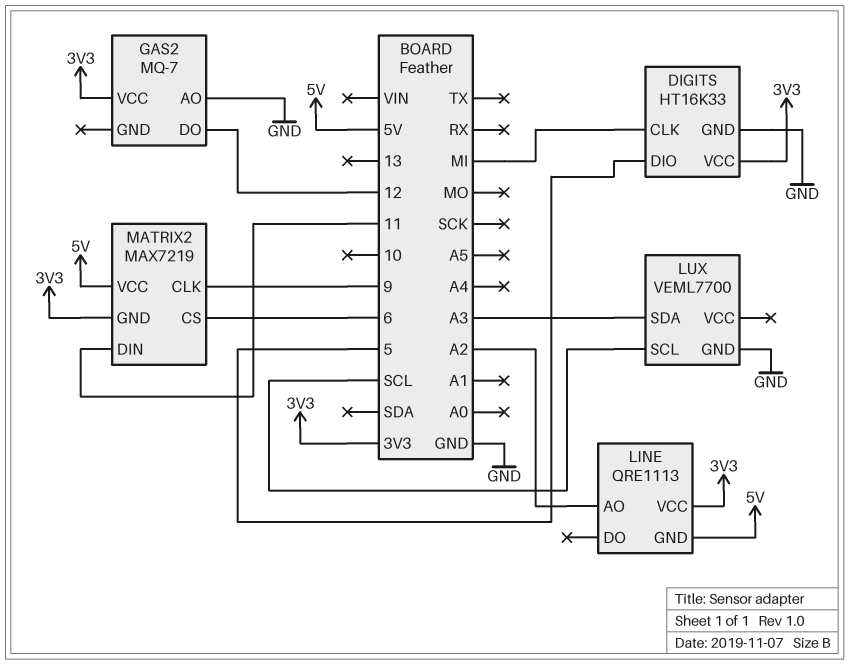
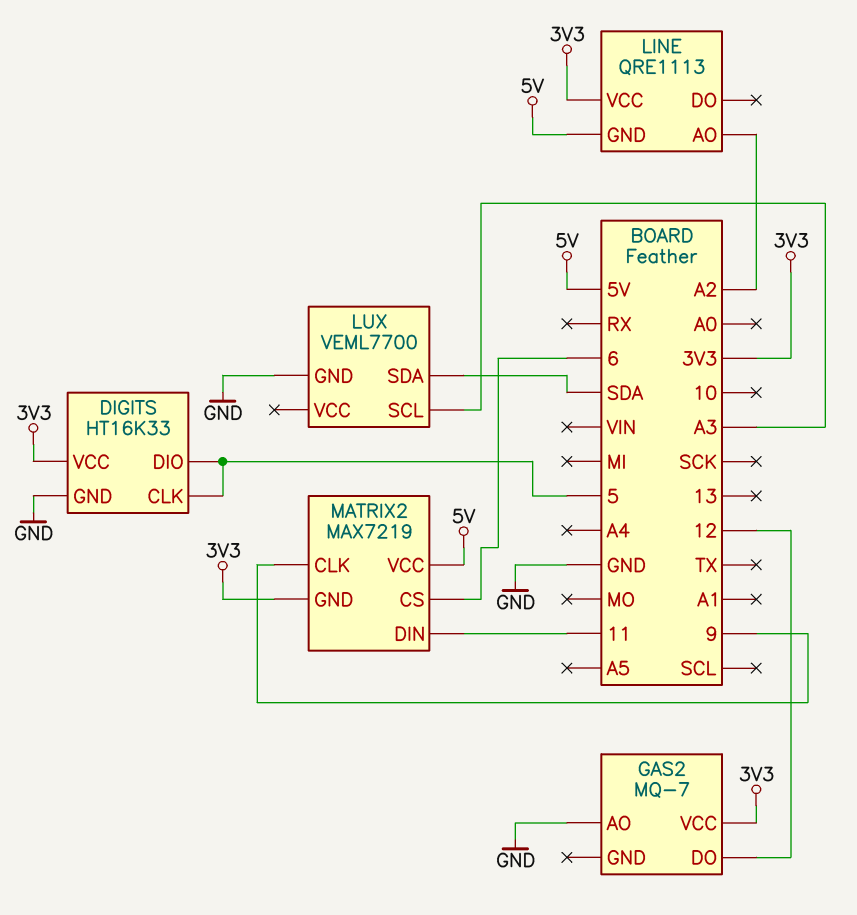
DIGITS pin CLK: MI -> 5
LUX pin SCL: SCL -> A3
LUX pin SDA: A3 -> SDA

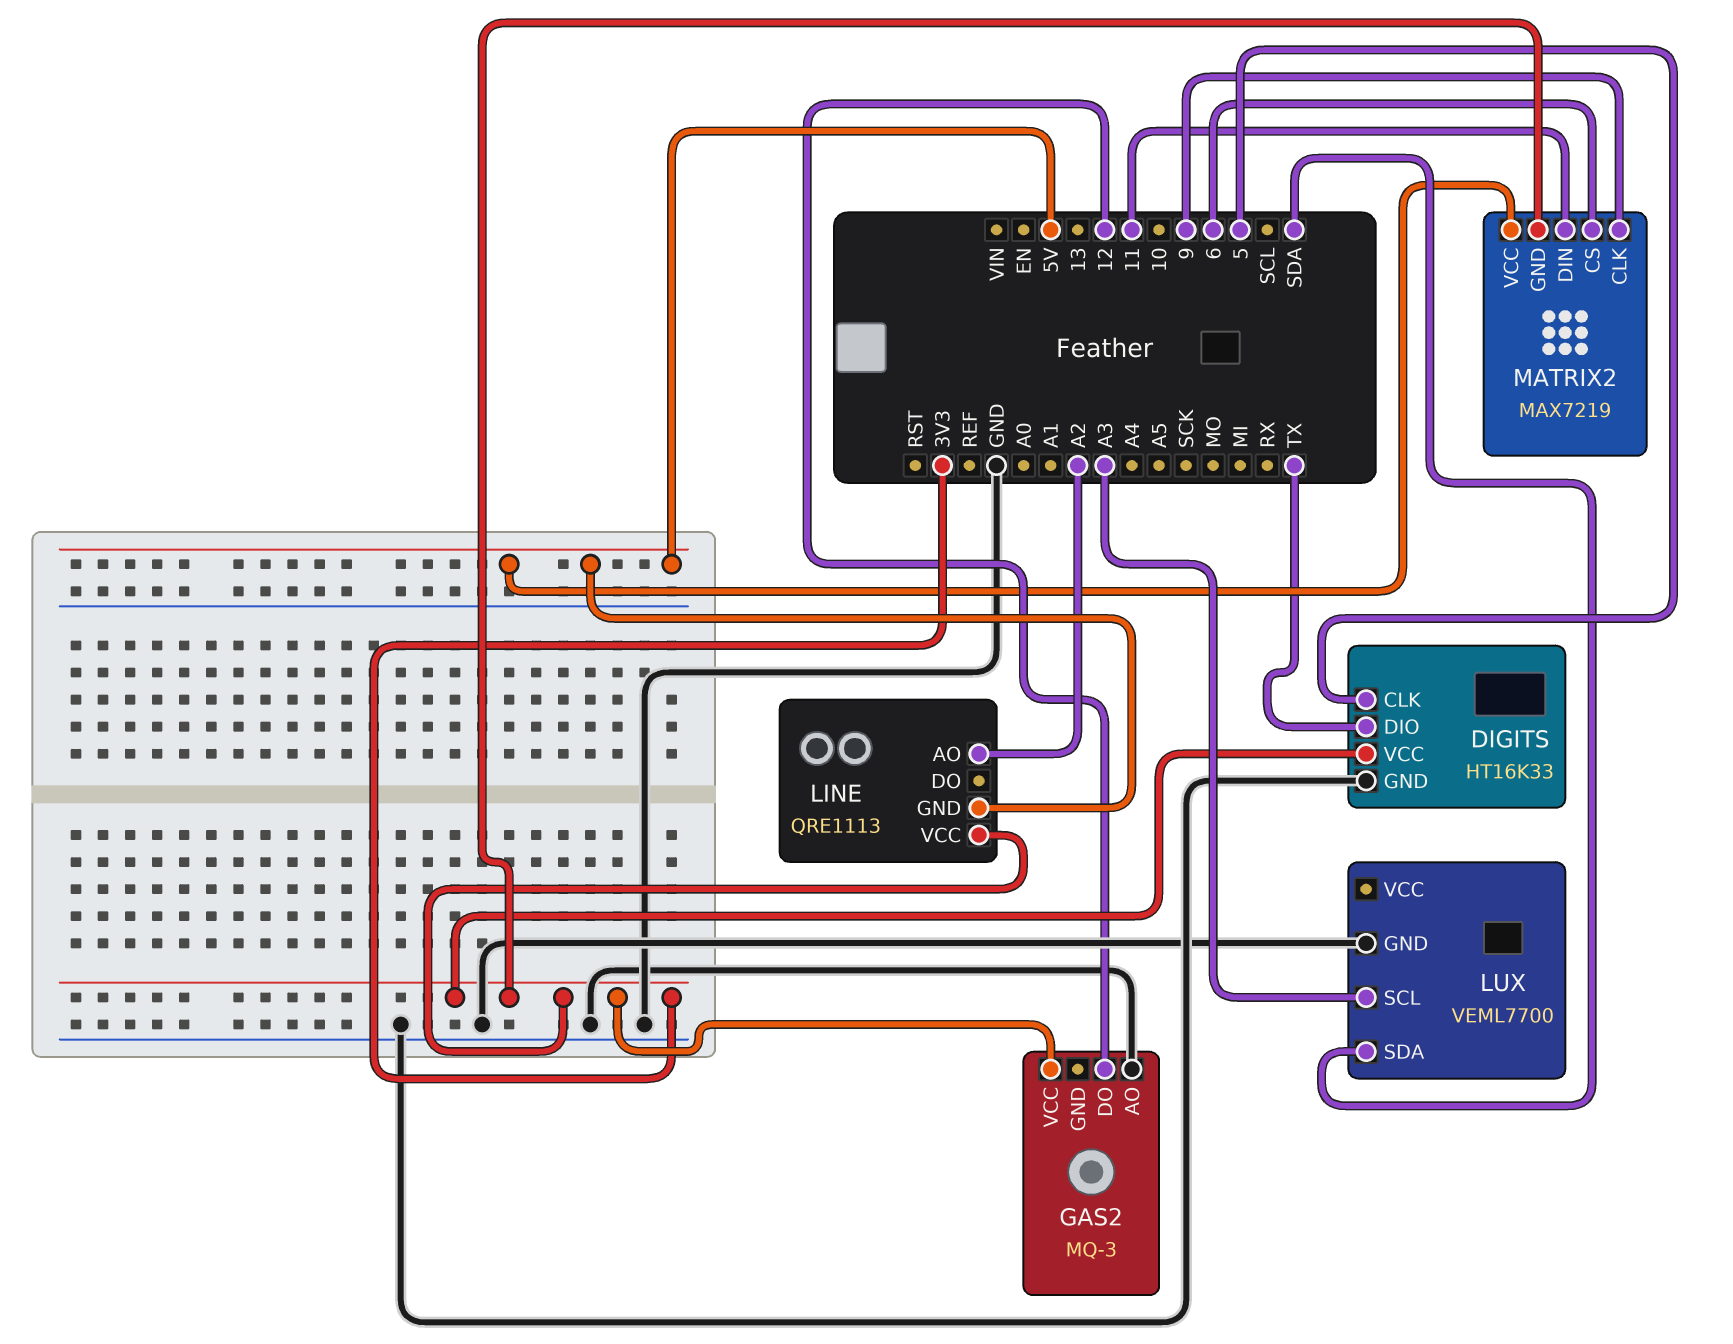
DIGITS pin DIO: 5 -> TX
GAS2: MQ-7 -> MQ-3

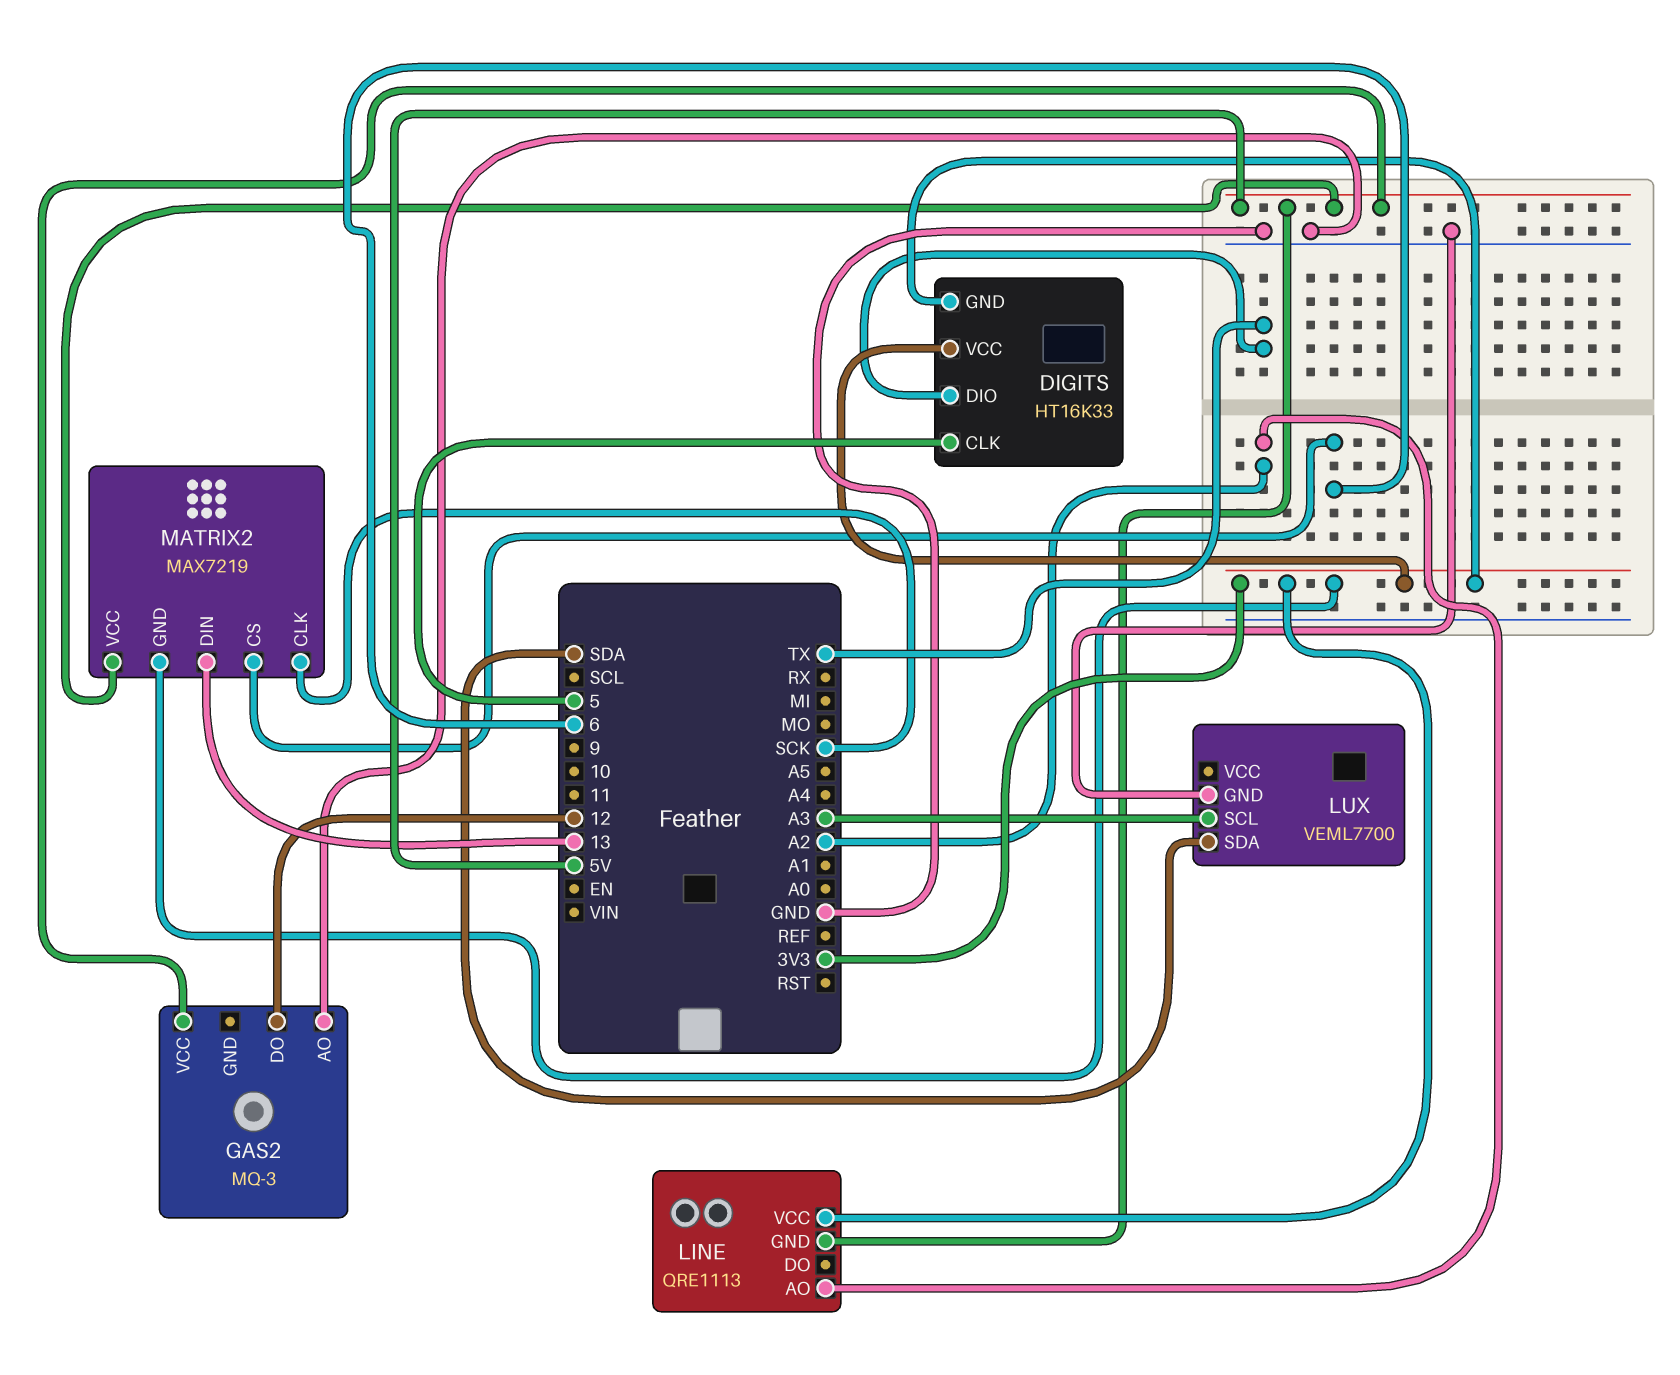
DIGITS pin GND: GND -> 3V3
GAS2 pin VCC: 3V3 -> 5V
MATRIX2 pin CLK: 9 -> SCK
MATRIX2 pin DIN: 11 -> 13

